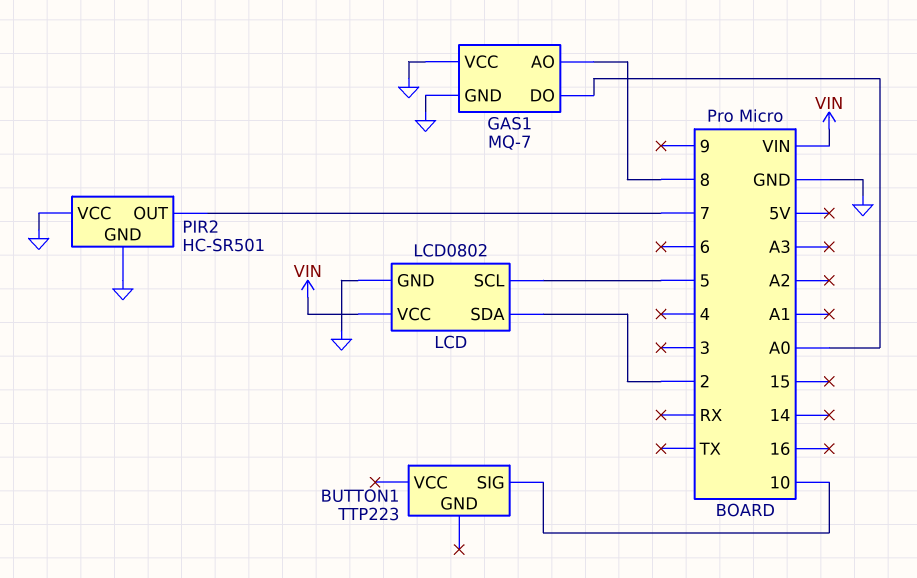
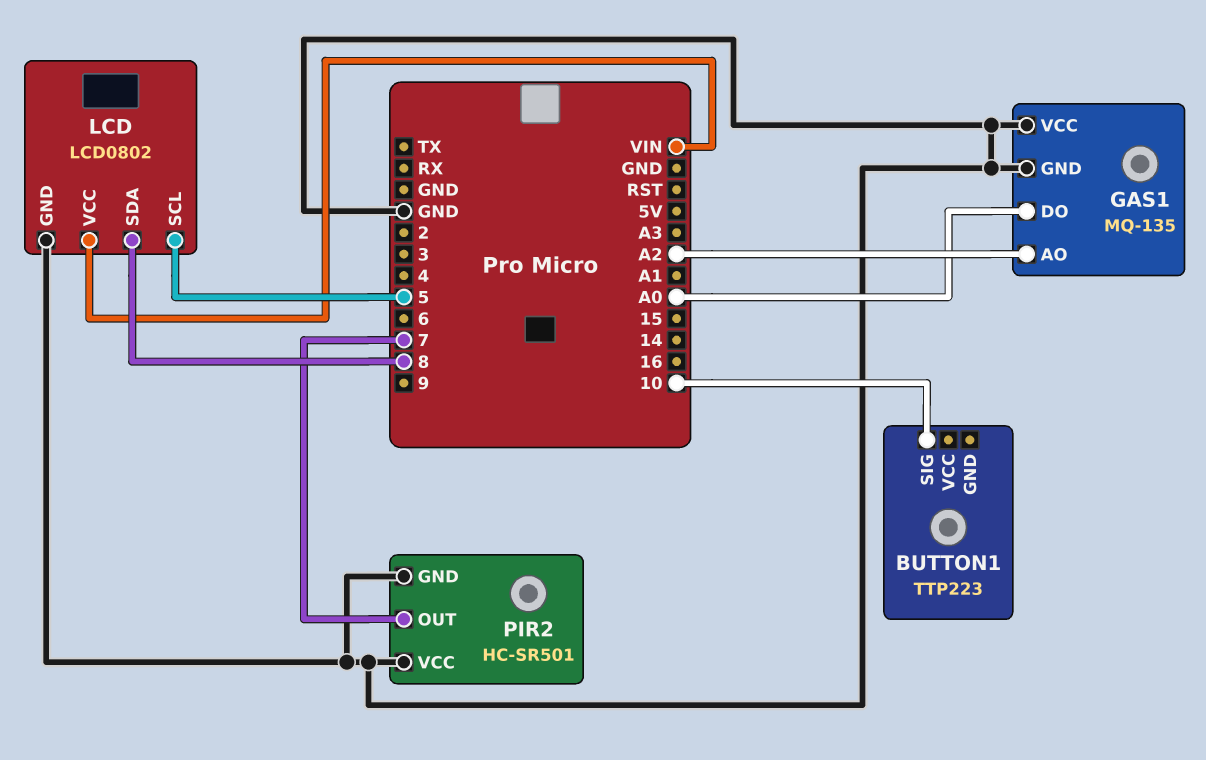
GAS1: MQ-7 -> MQ-135
GAS1 pin AO: 8 -> A2
LCD pin SDA: 2 -> 8

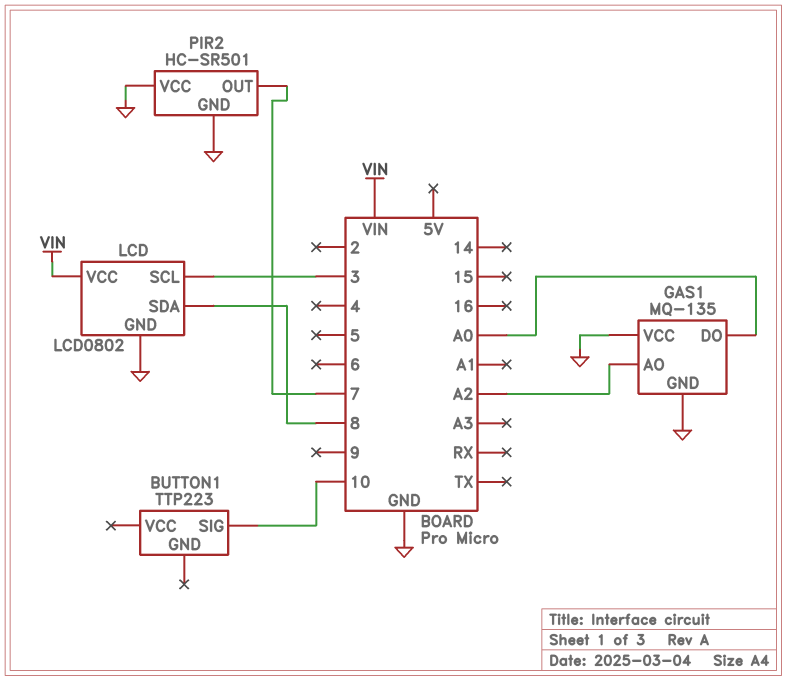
LCD pin SCL: 5 -> 3

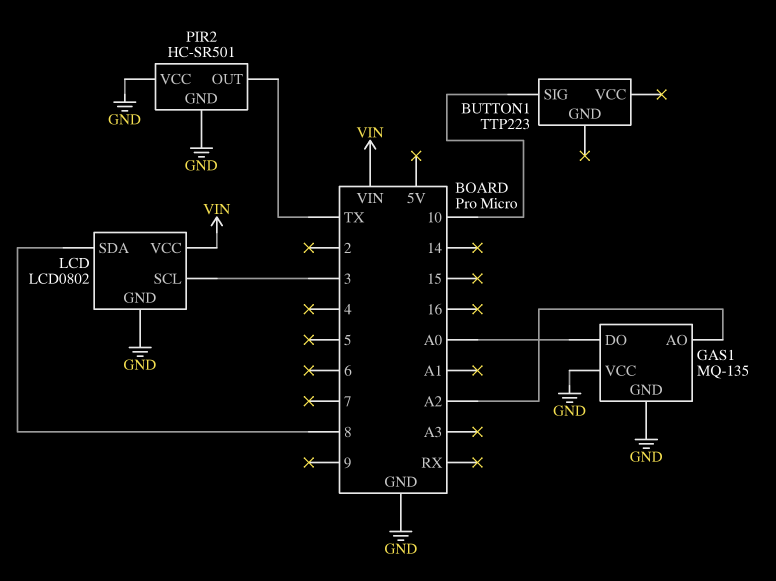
PIR2 pin OUT: 7 -> TX

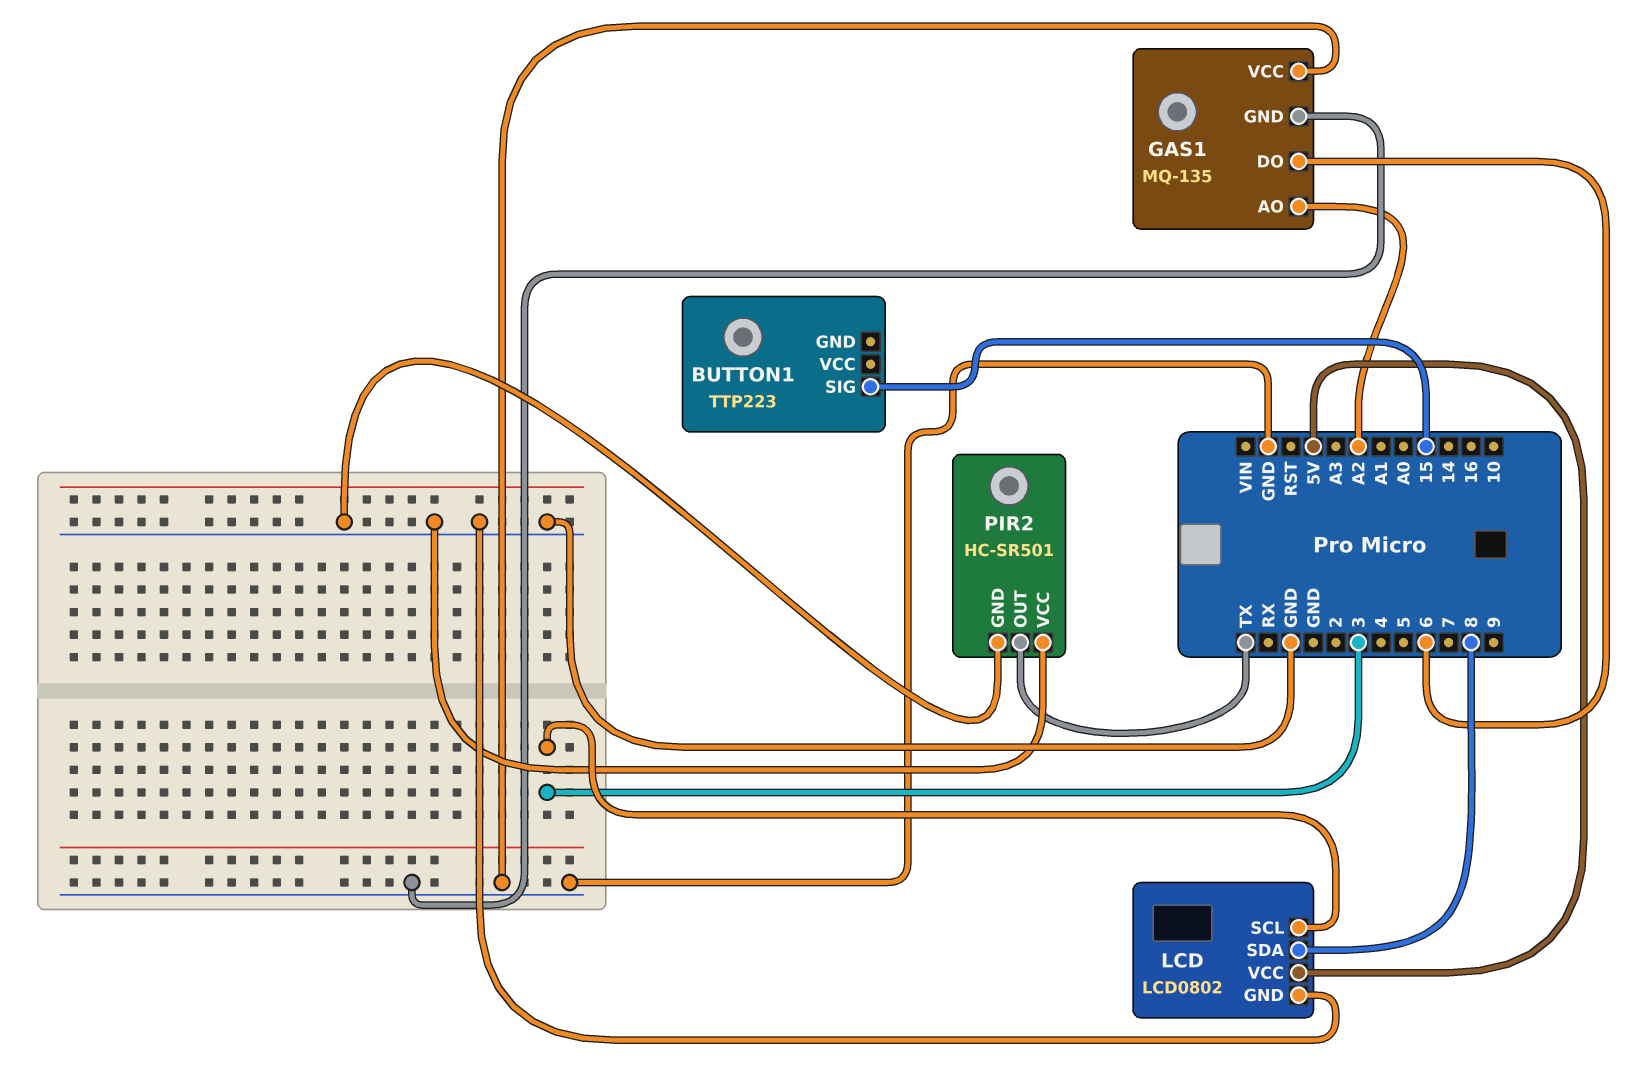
BUTTON1 pin SIG: 10 -> 15
GAS1 pin DO: A0 -> 6
LCD pin VCC: VIN -> 5V

